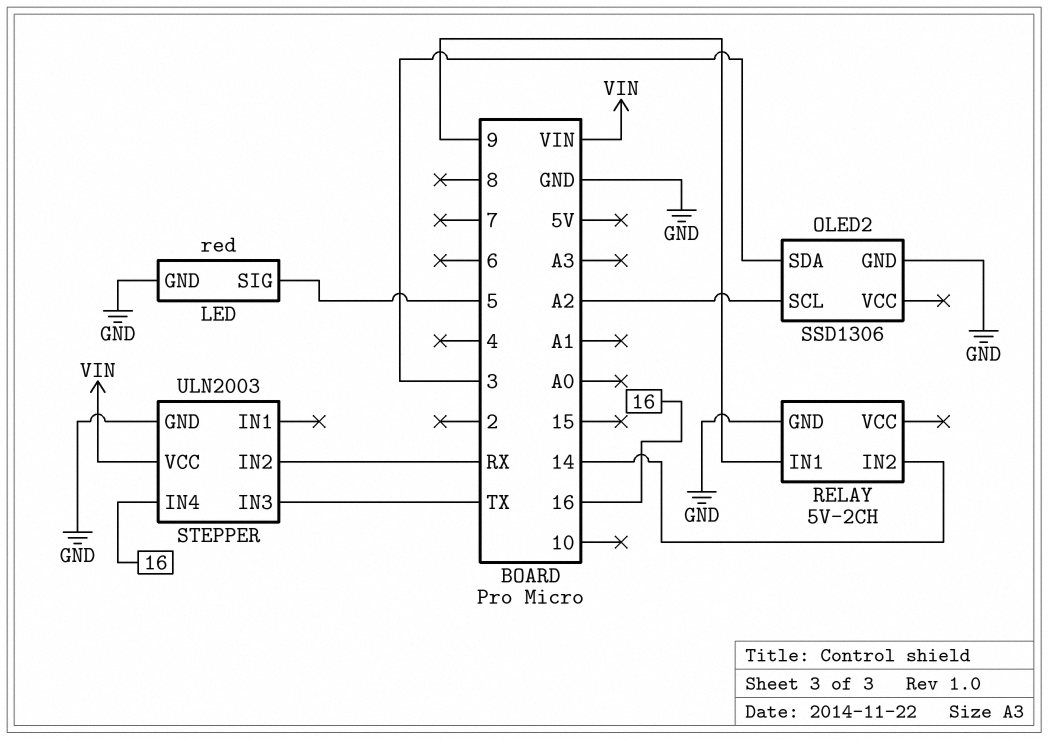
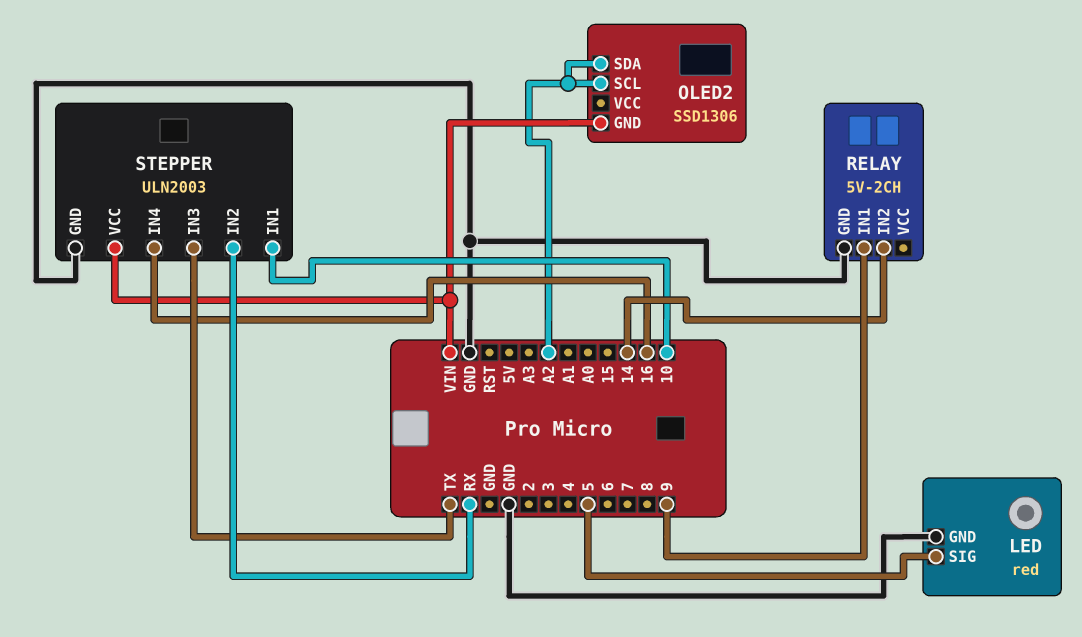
OLED2 pin GND: GND -> VIN
OLED2 pin SDA: 3 -> A2
STEPPER pin IN1: none -> 10

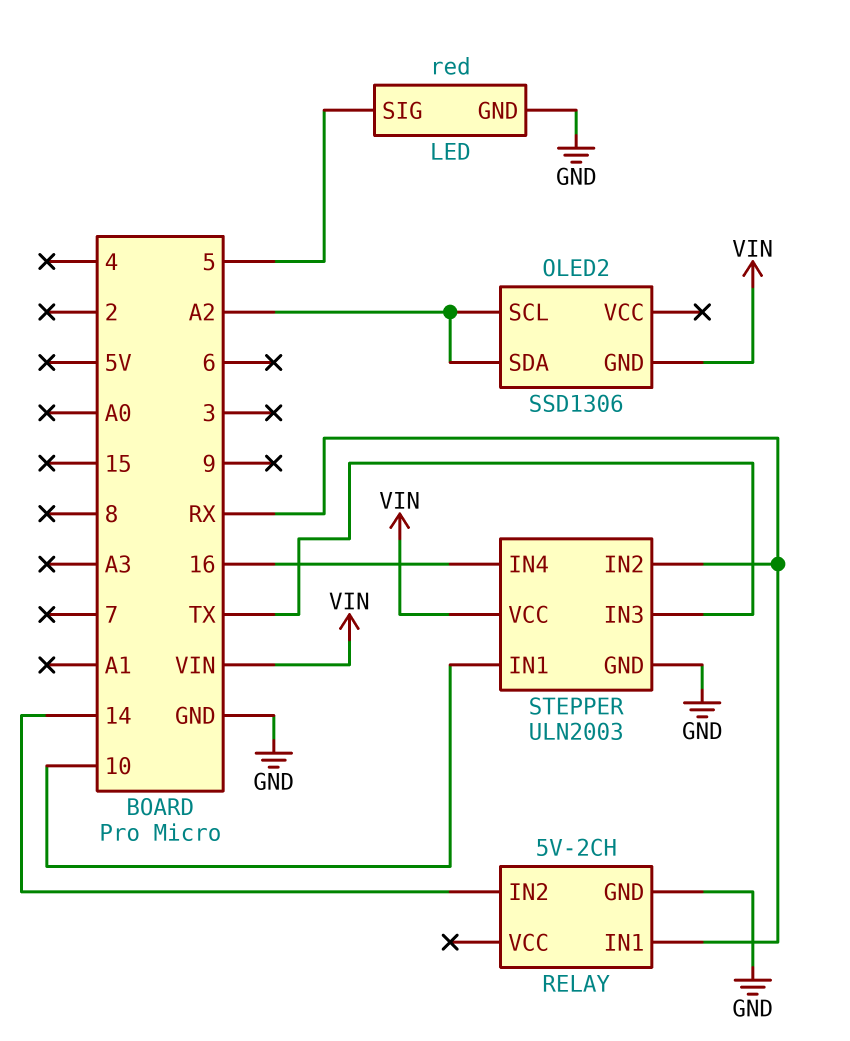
RELAY pin IN1: 9 -> RX

